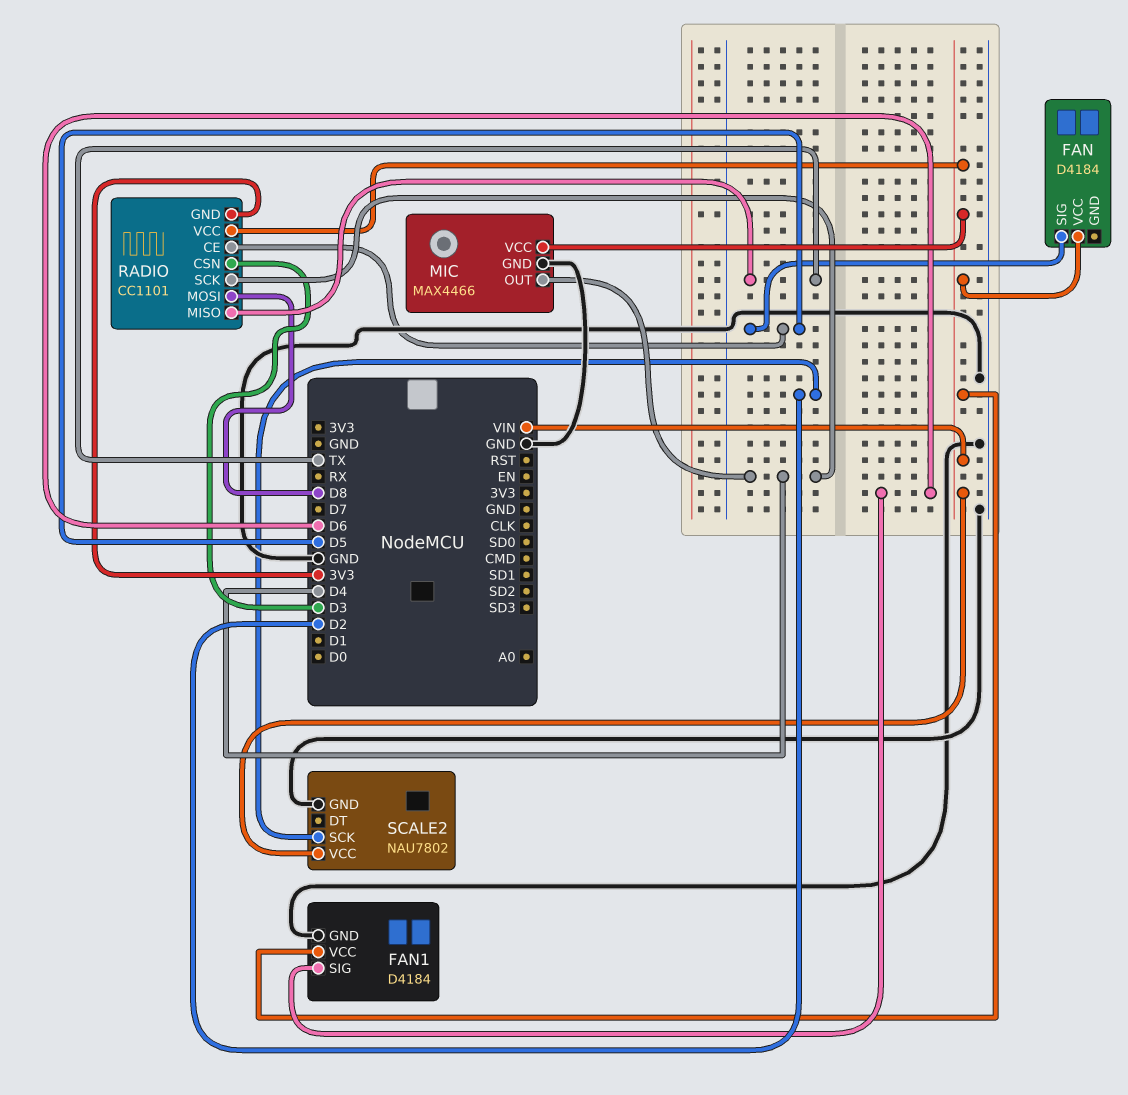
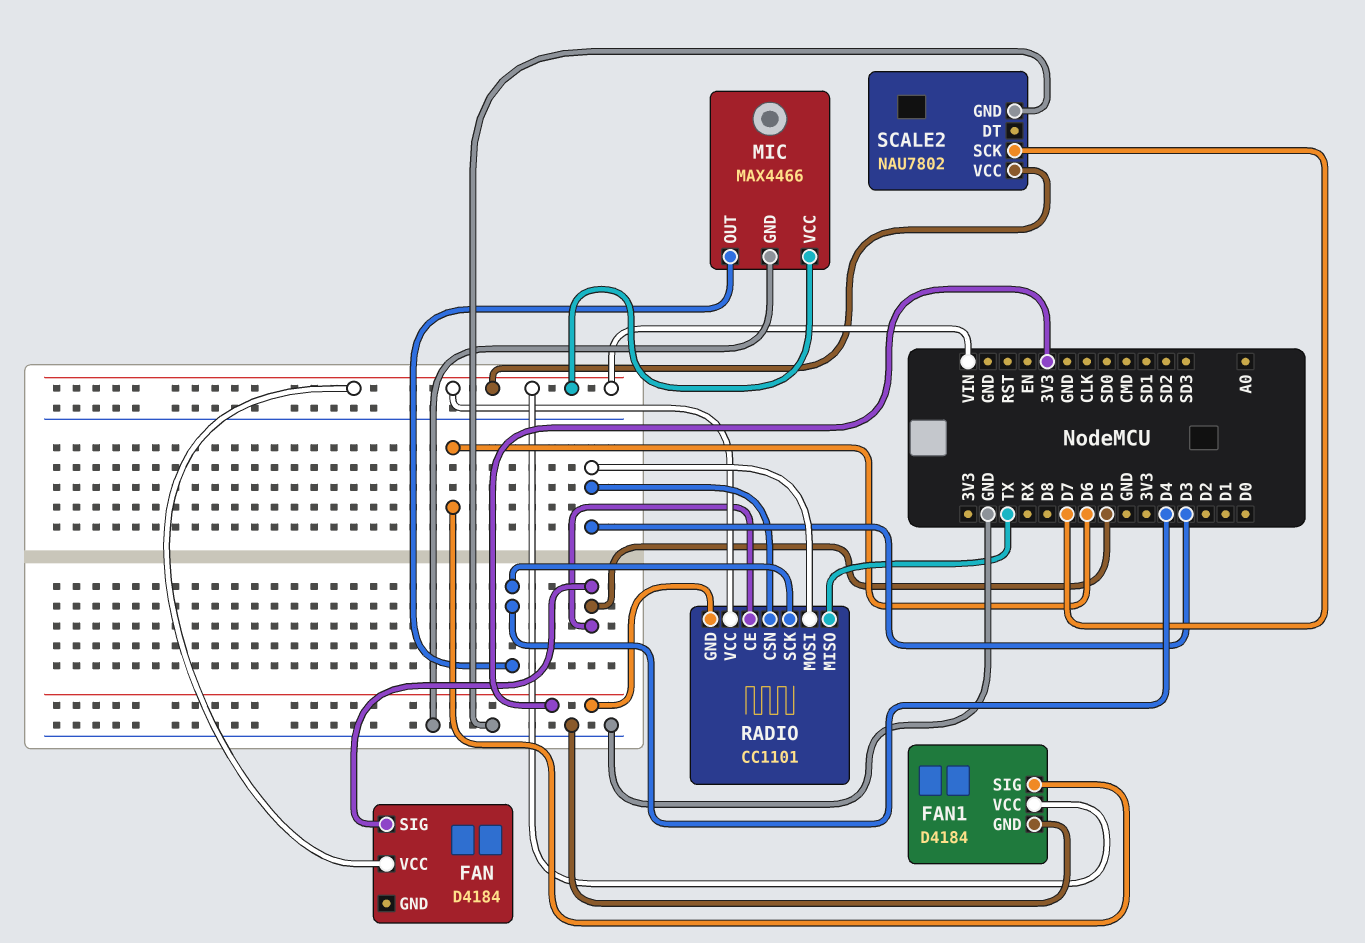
RADIO pin MOSI: D8 -> D3
SCALE2 pin SCK: D2 -> D7

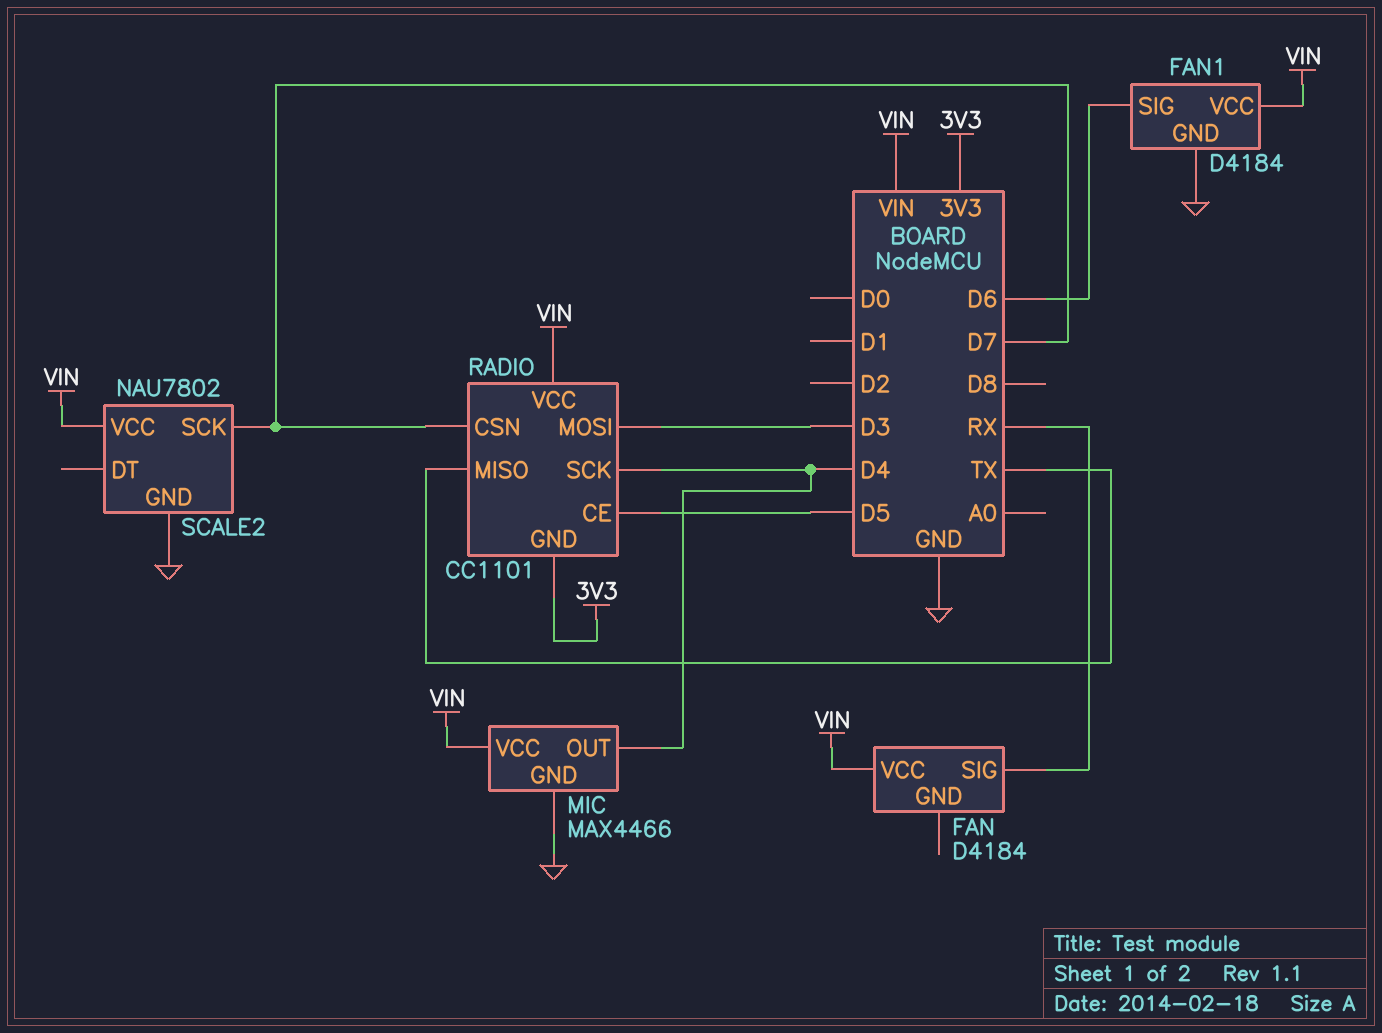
FAN pin SIG: D5 -> RX
RADIO pin CSN: D3 -> D7

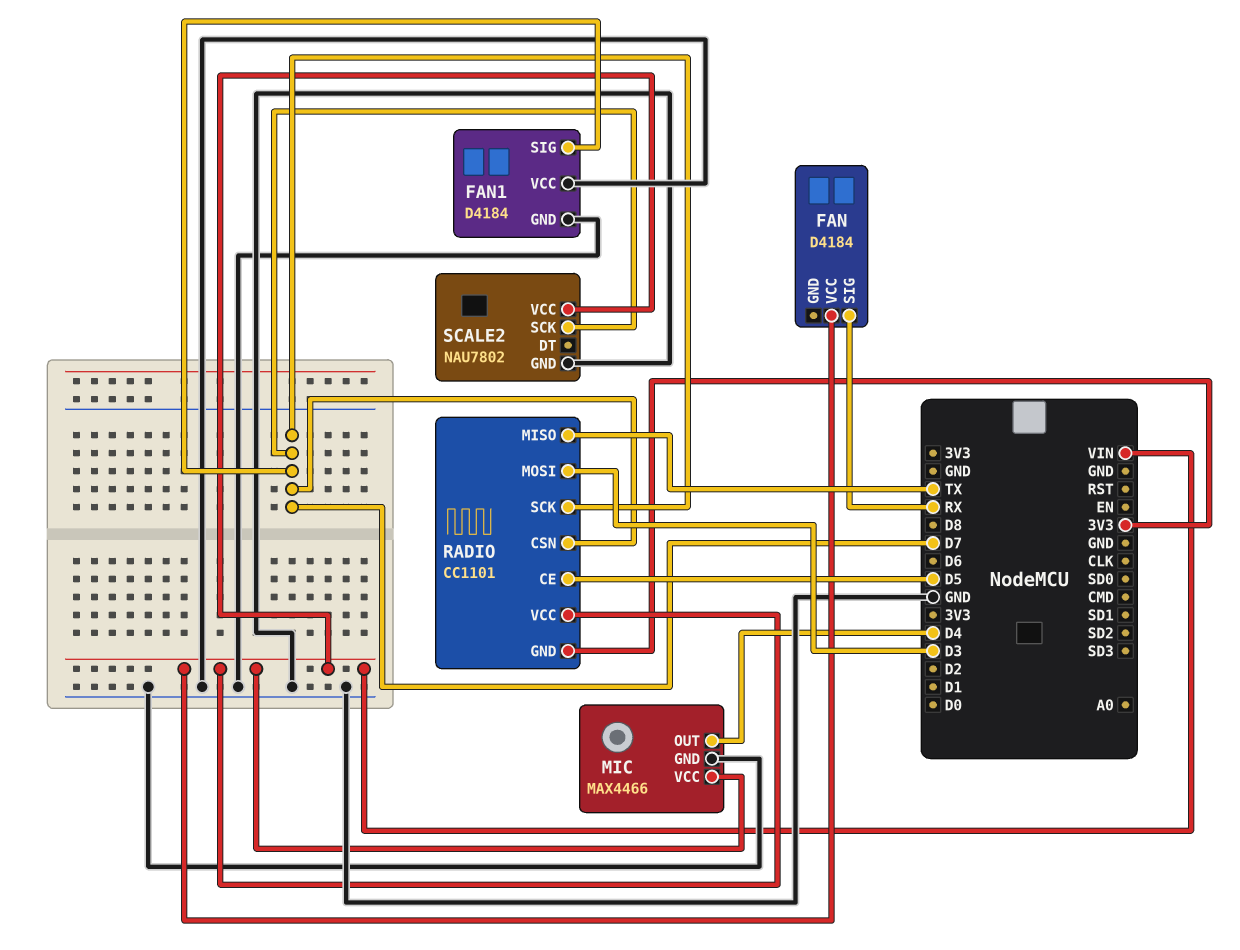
FAN1 pin SIG: D6 -> D7
FAN1 pin VCC: VIN -> GND
RADIO pin SCK: D4 -> D7

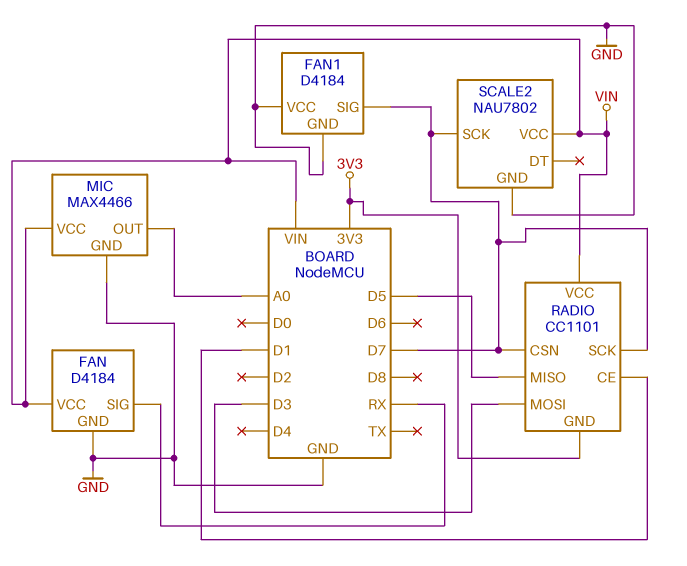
FAN pin GND: none -> GND
MIC pin OUT: D4 -> A0
RADIO pin CE: D5 -> D1
RADIO pin MISO: TX -> D5

